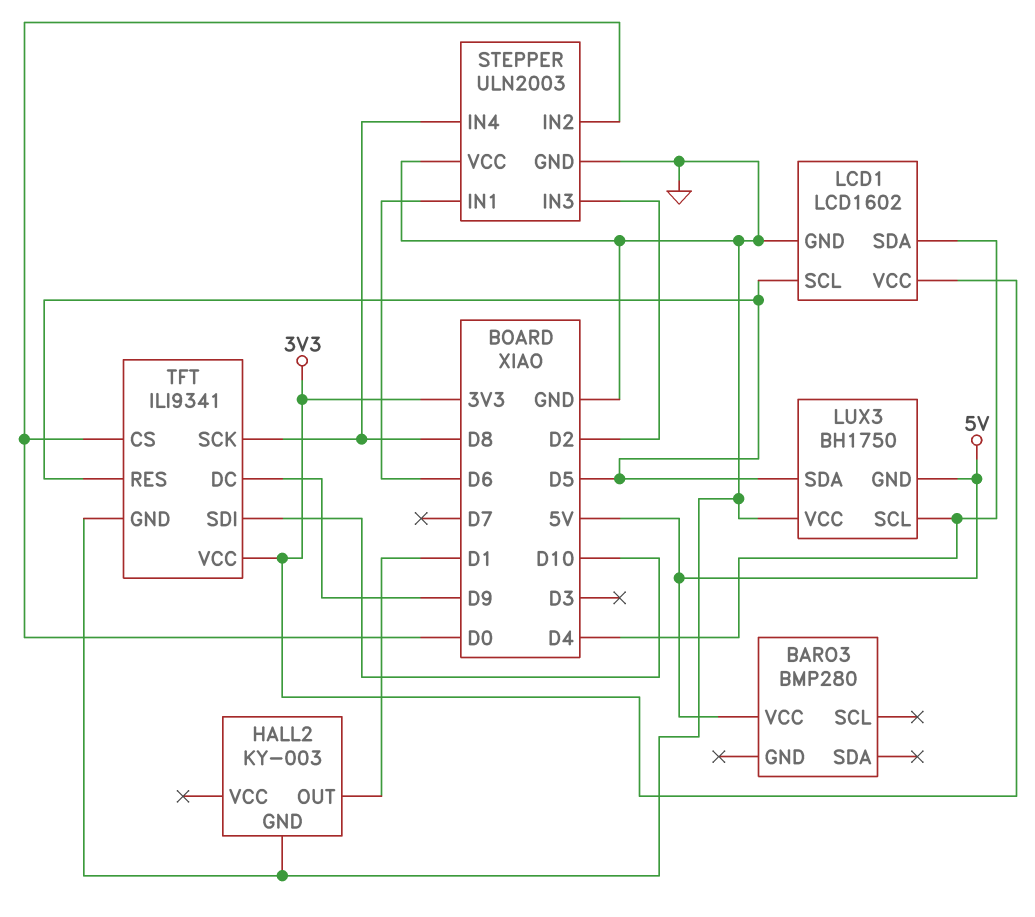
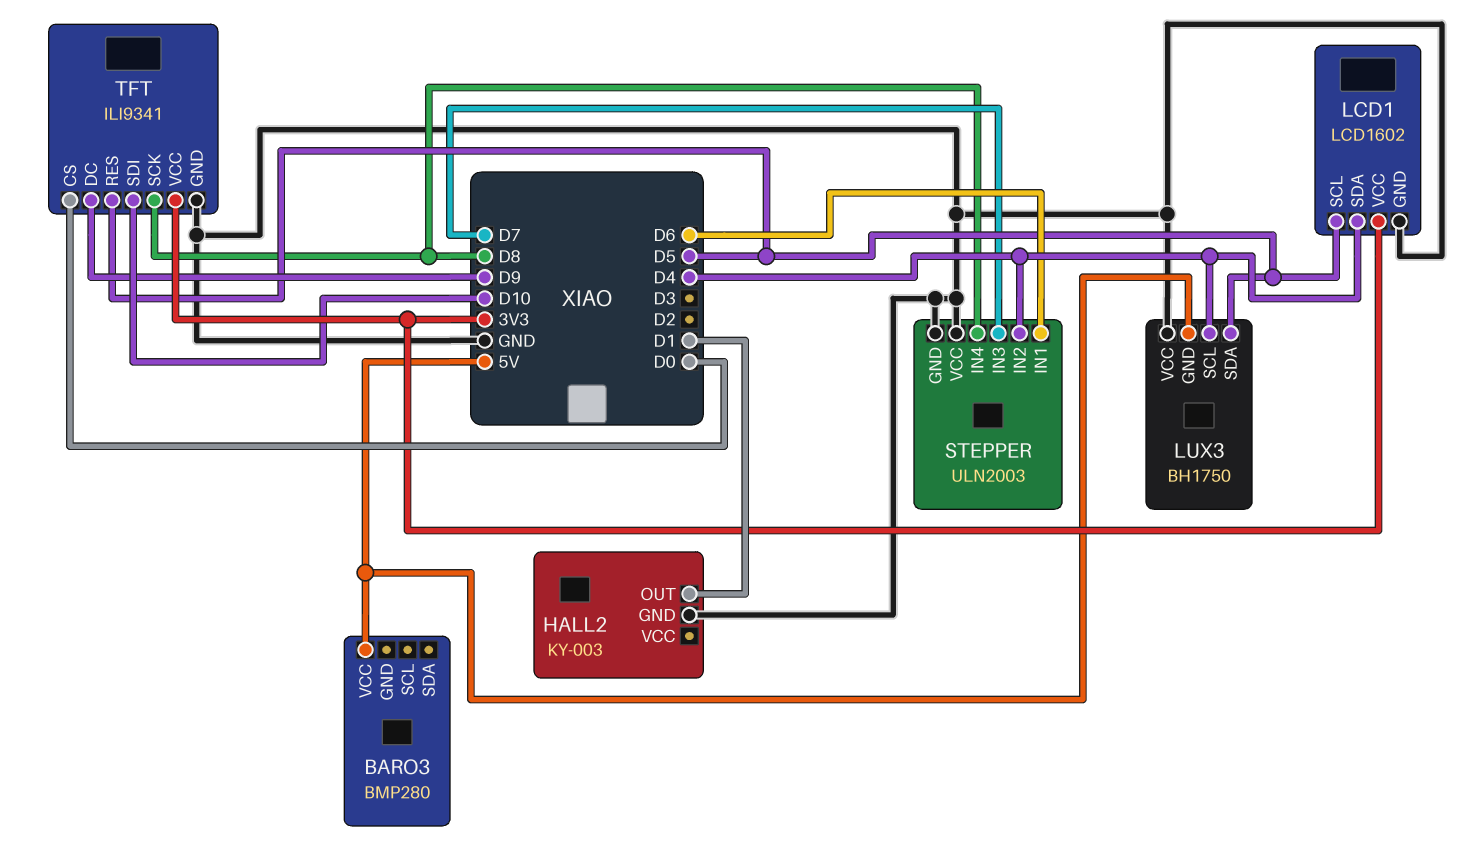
STEPPER pin IN2: D0 -> D4
STEPPER pin IN3: D2 -> D7

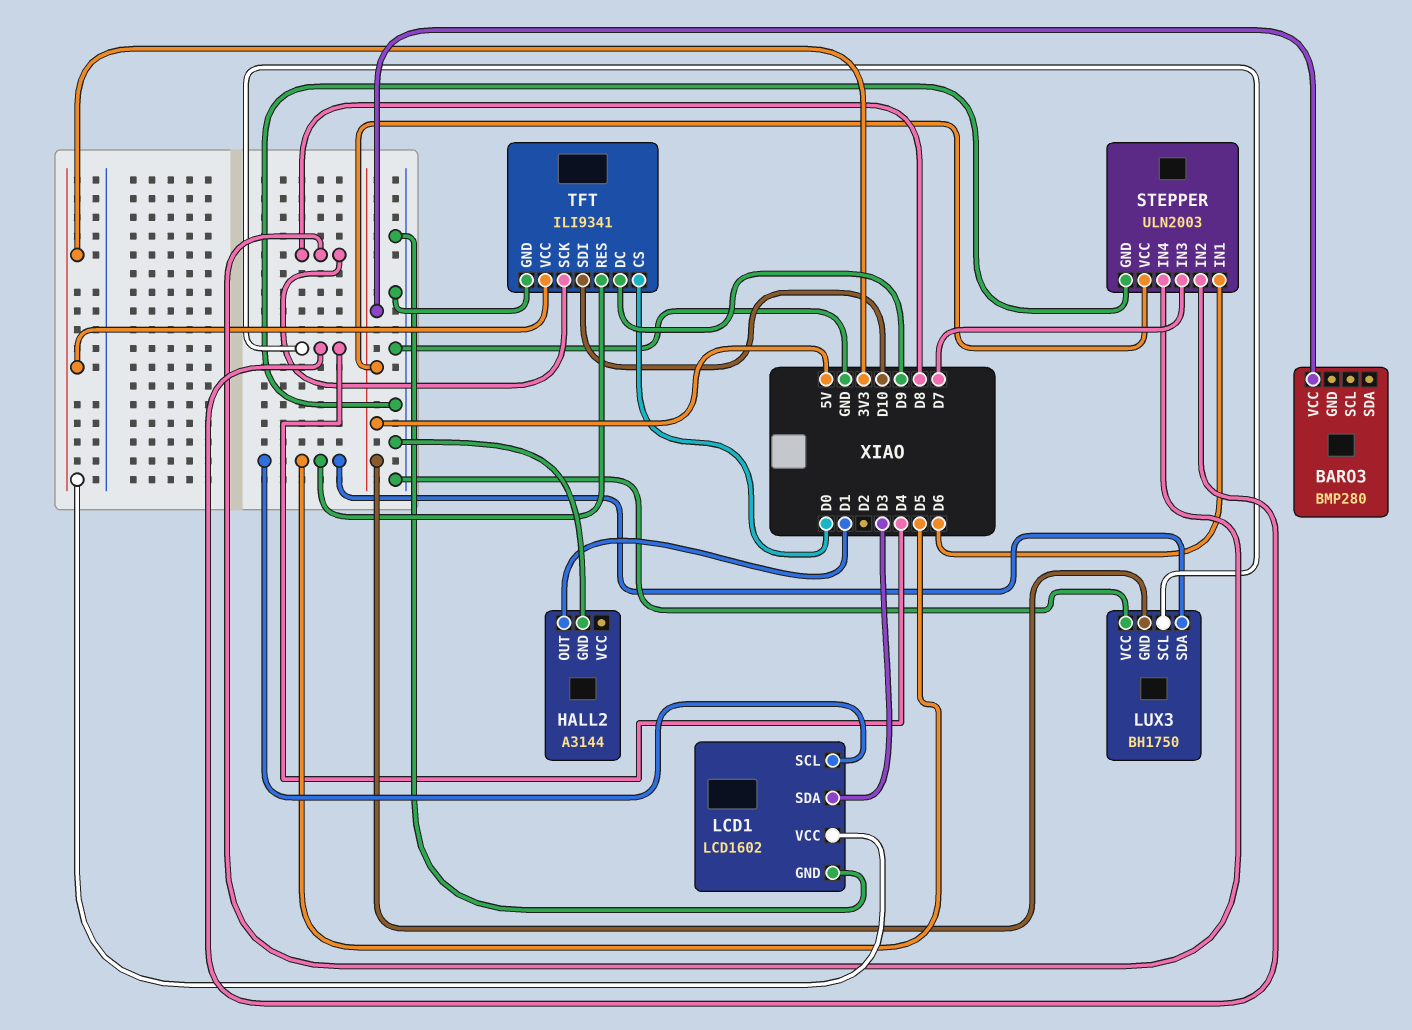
HALL2: KY-003 -> A3144
LCD1 pin SDA: D4 -> D3
STEPPER pin VCC: GND -> 5V

